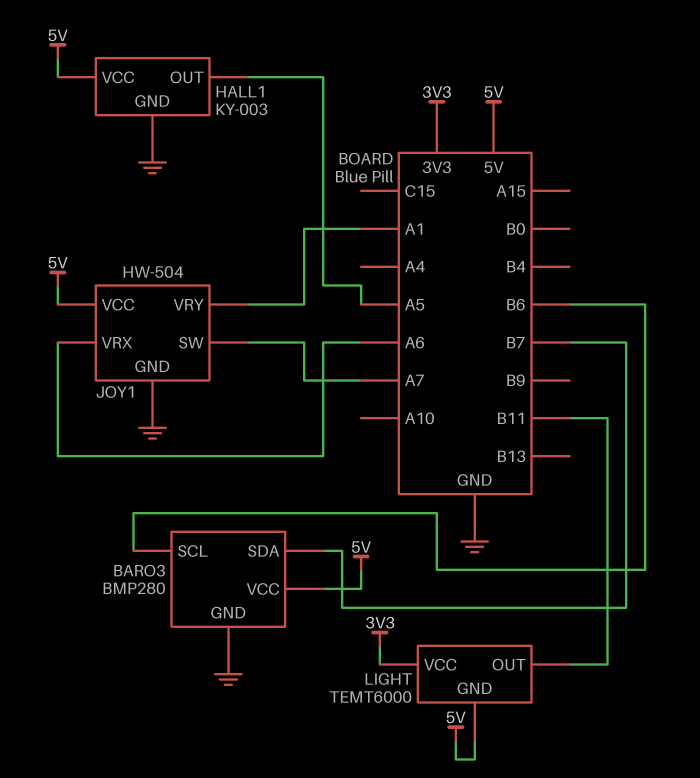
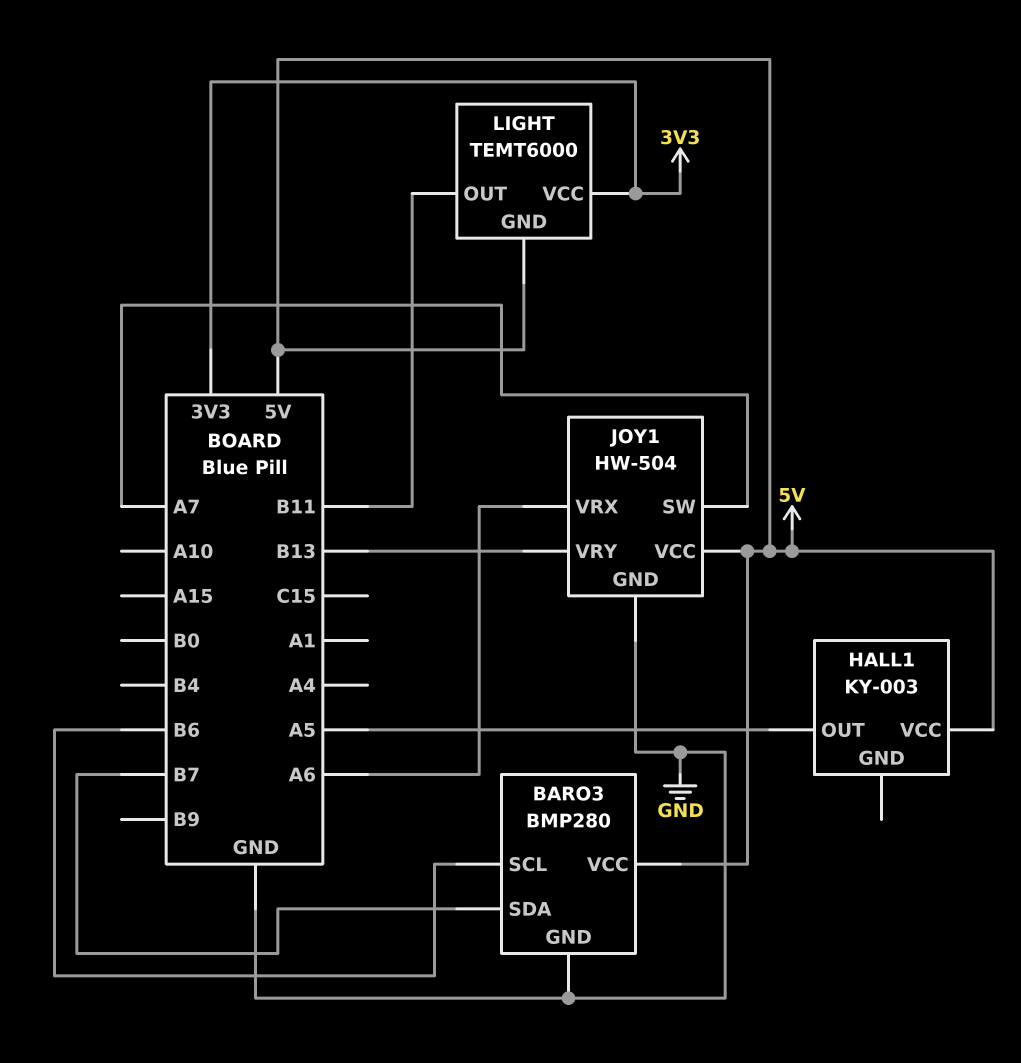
HALL1 pin GND: GND -> none
JOY1 pin VRY: A1 -> B13

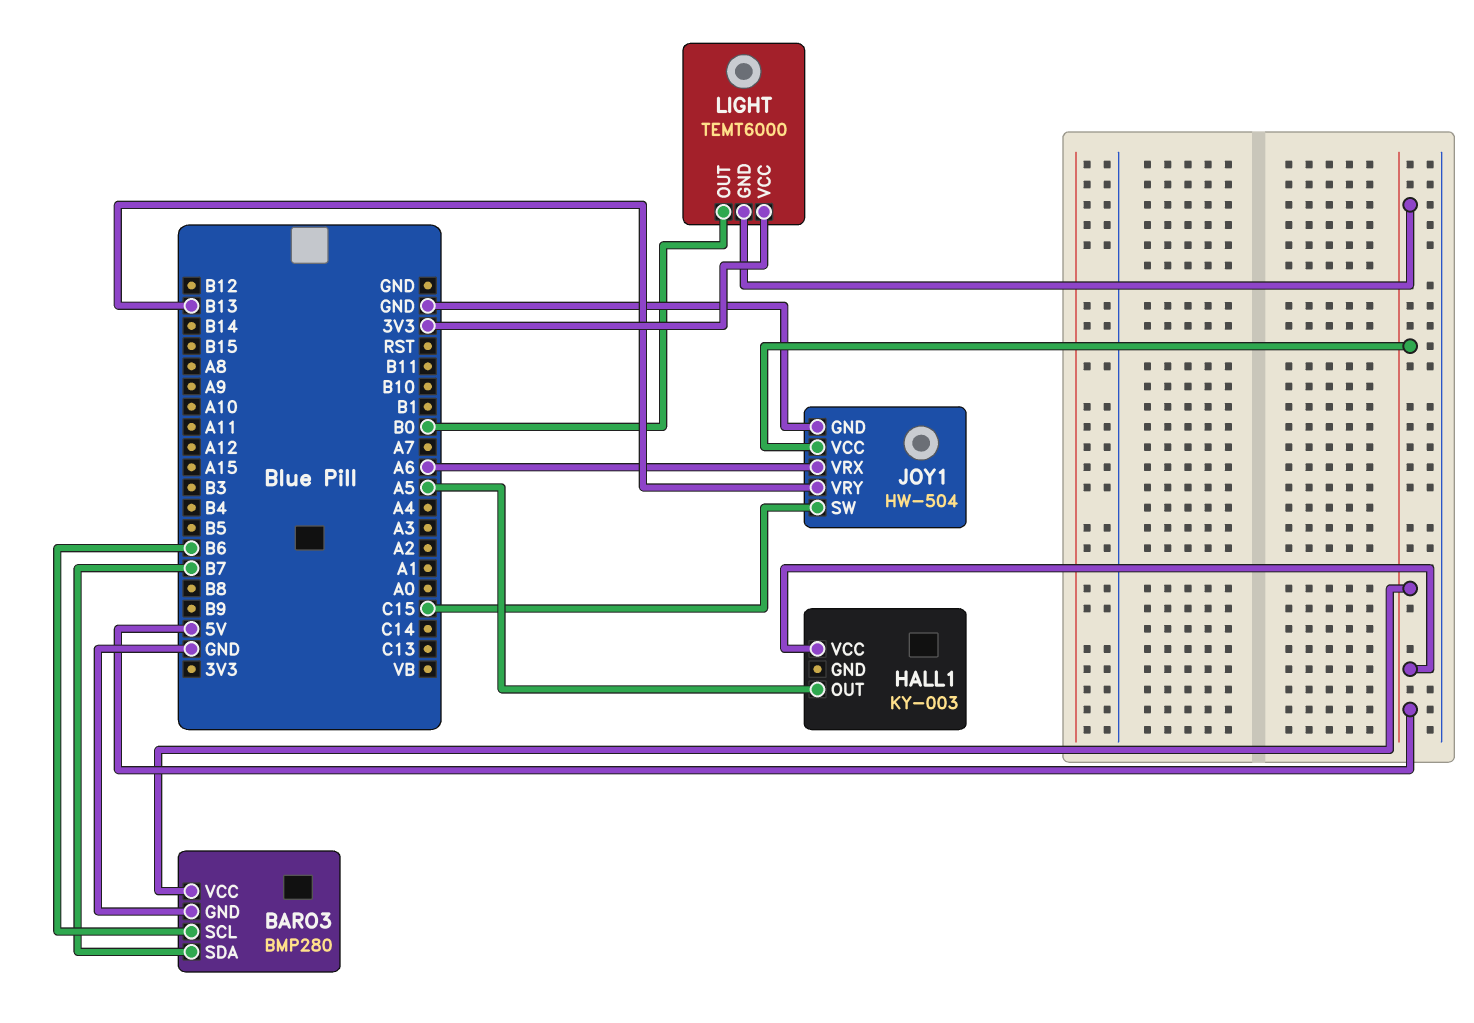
JOY1 pin SW: A7 -> C15
LIGHT pin OUT: B11 -> B0

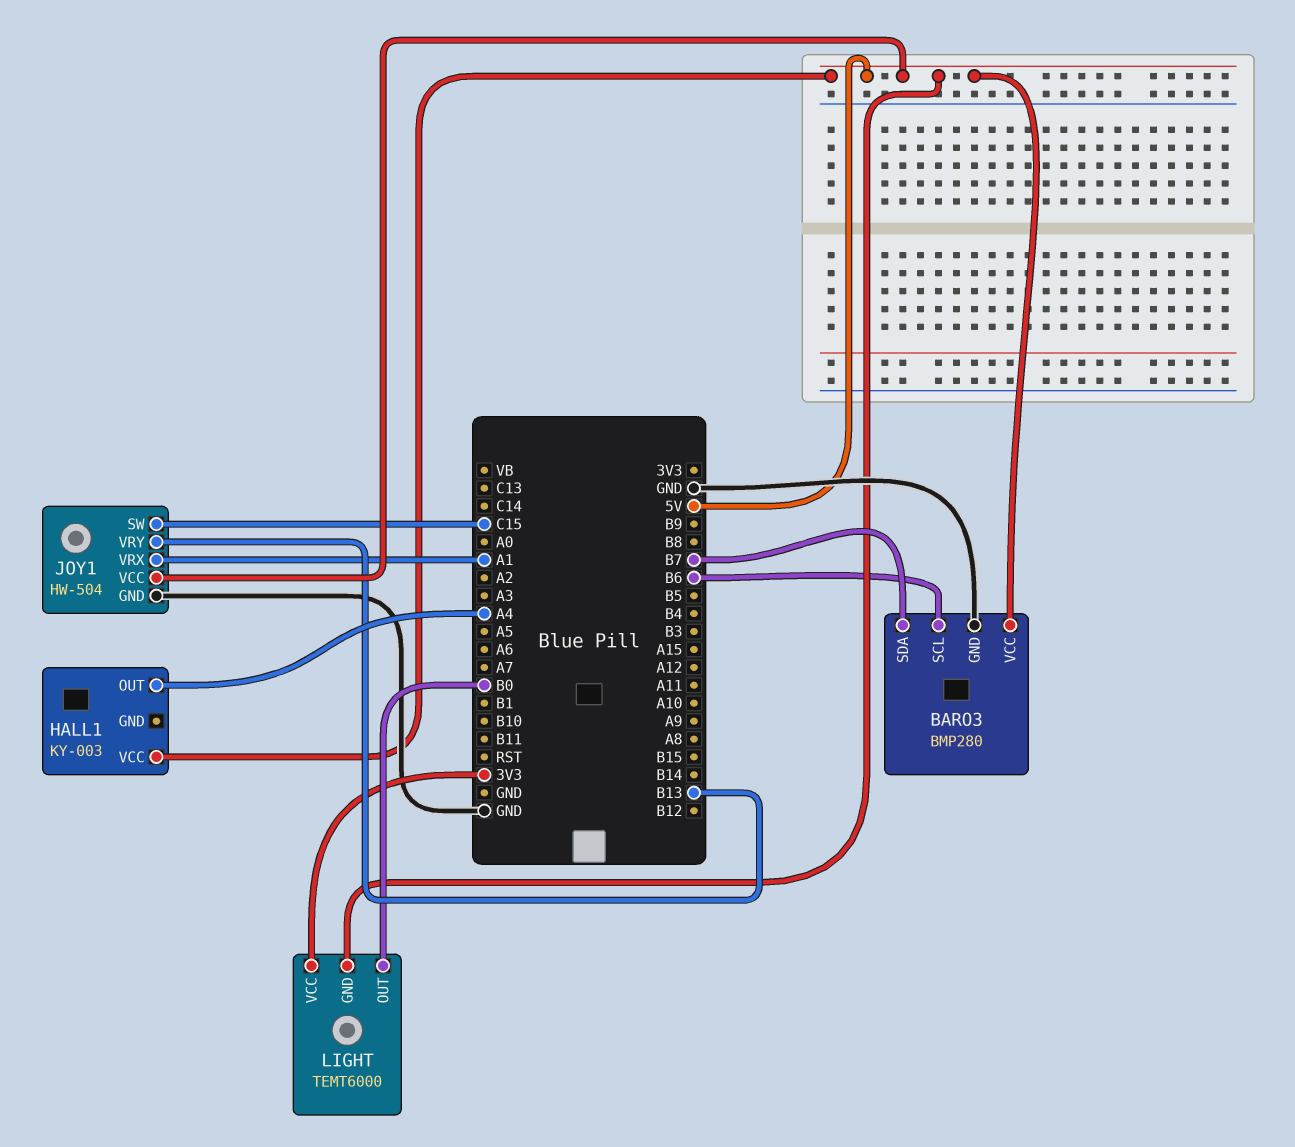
HALL1 pin OUT: A5 -> A4
JOY1 pin VRX: A6 -> A1

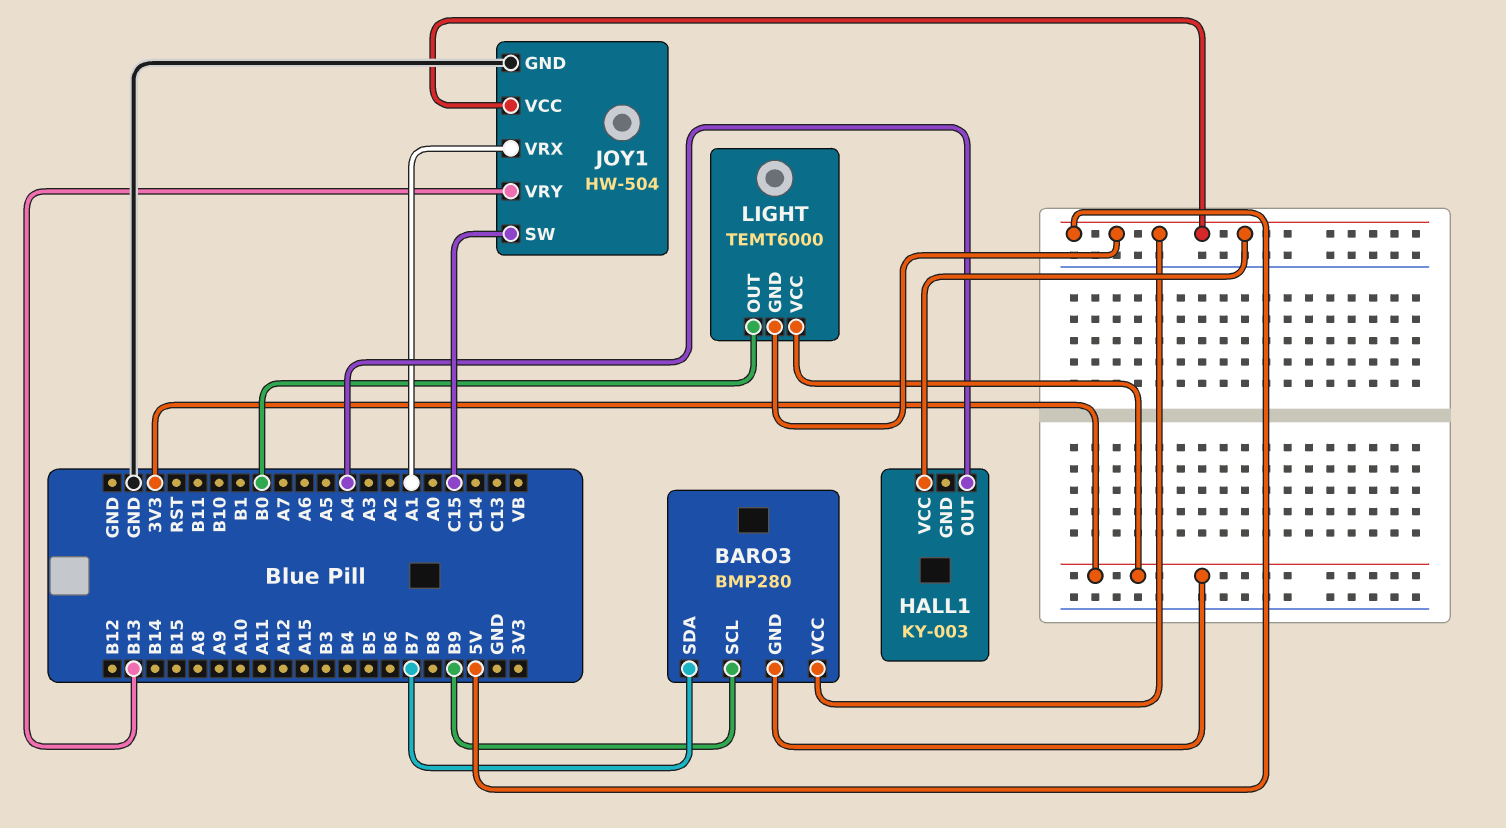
BARO3 pin GND: GND -> 3V3
BARO3 pin SCL: B6 -> B9

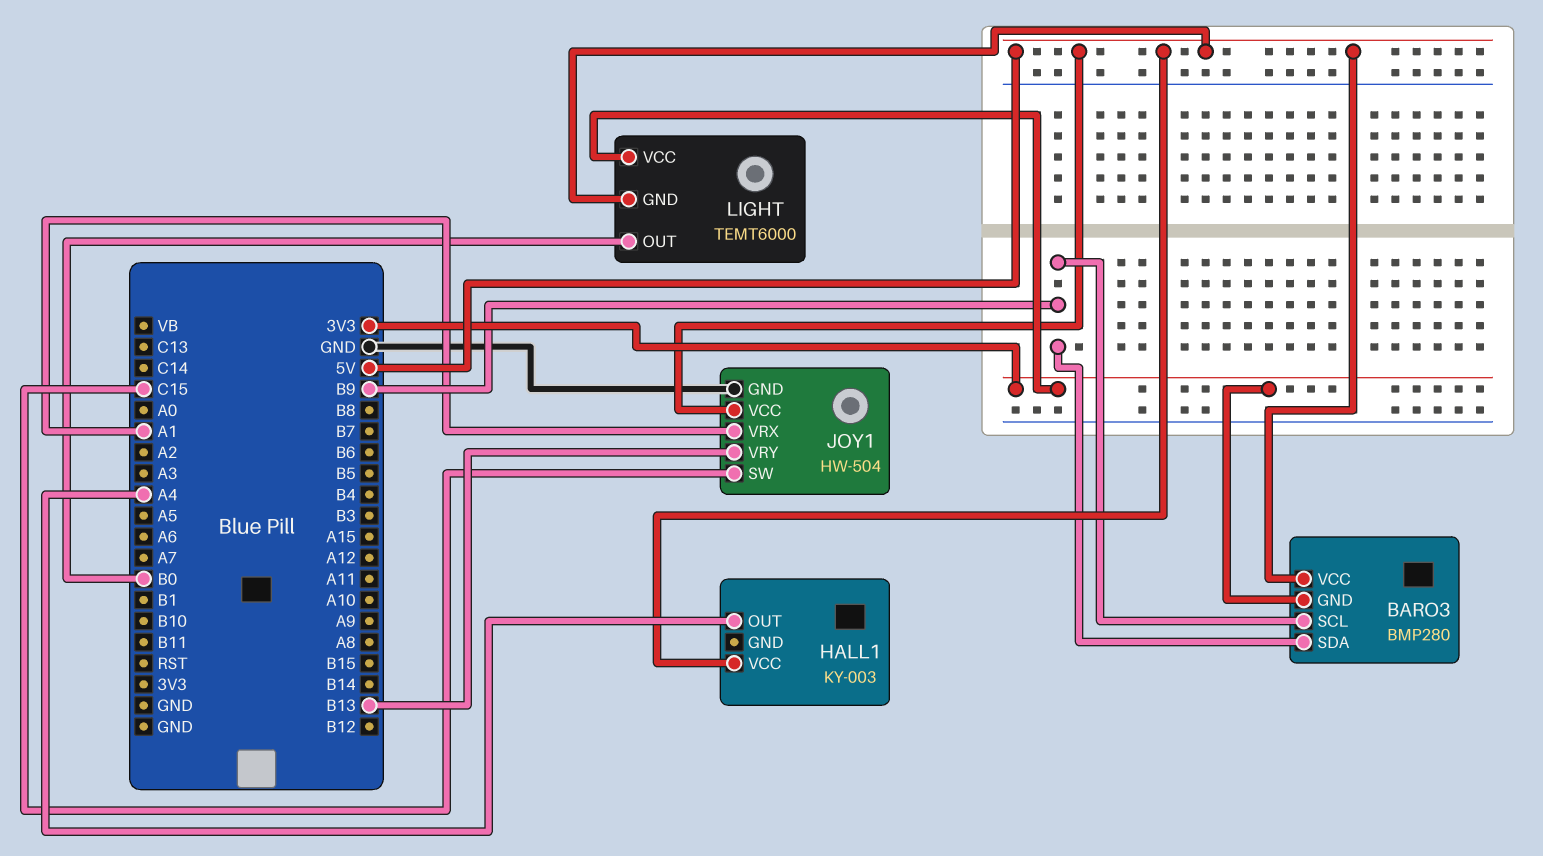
BARO3 pin SDA: B7 -> B9

